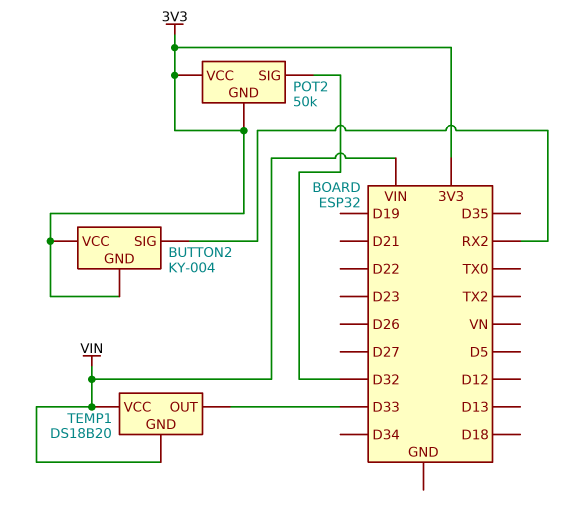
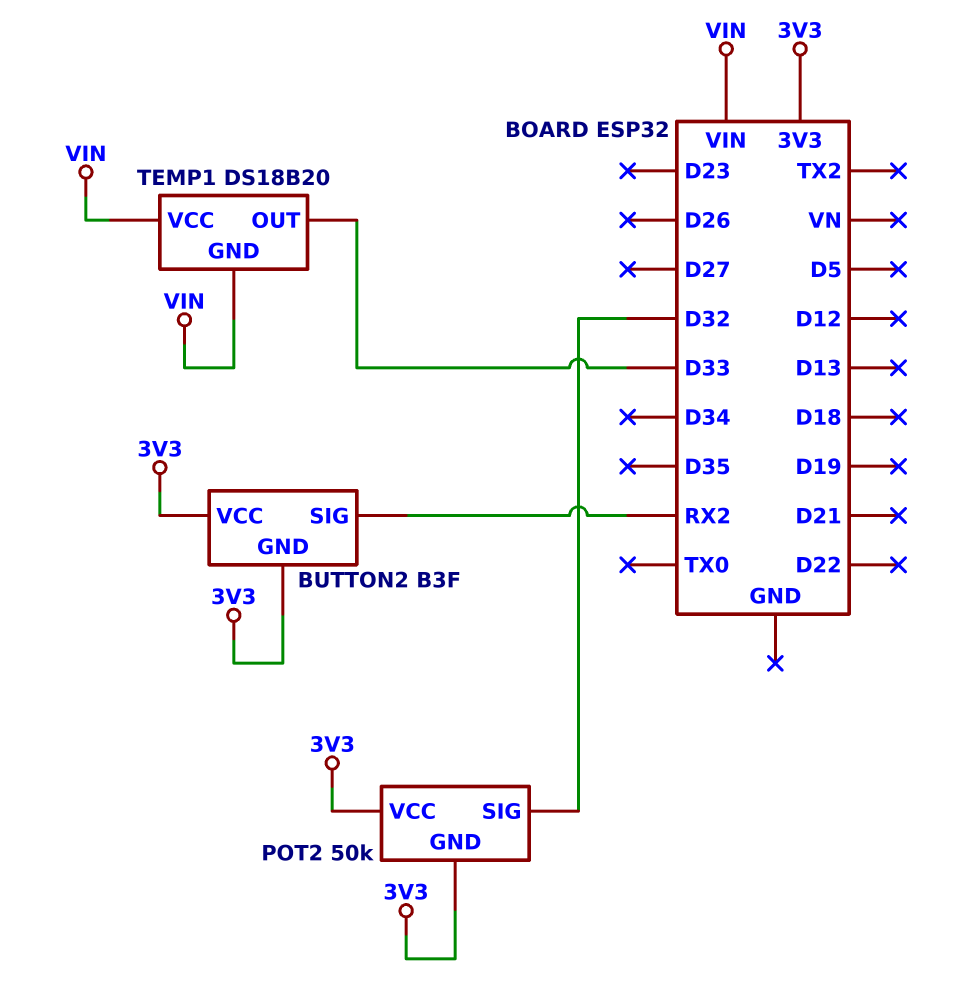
BUTTON2: KY-004 -> B3F

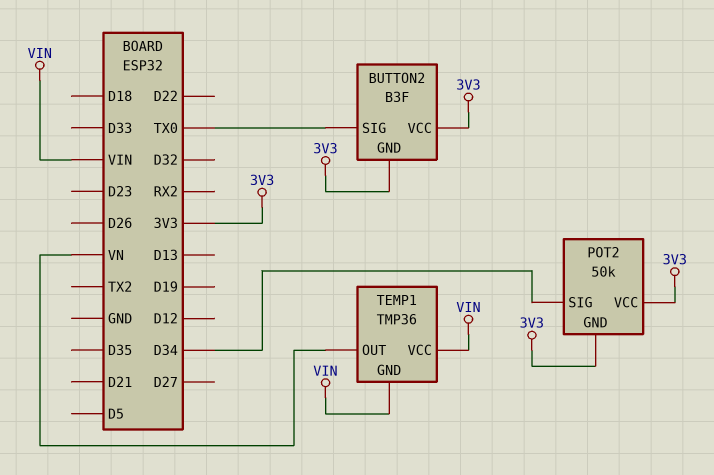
BUTTON2 pin SIG: RX2 -> TX0
POT2 pin SIG: D32 -> D34
TEMP1: DS18B20 -> TMP36
TEMP1 pin OUT: D33 -> VN

